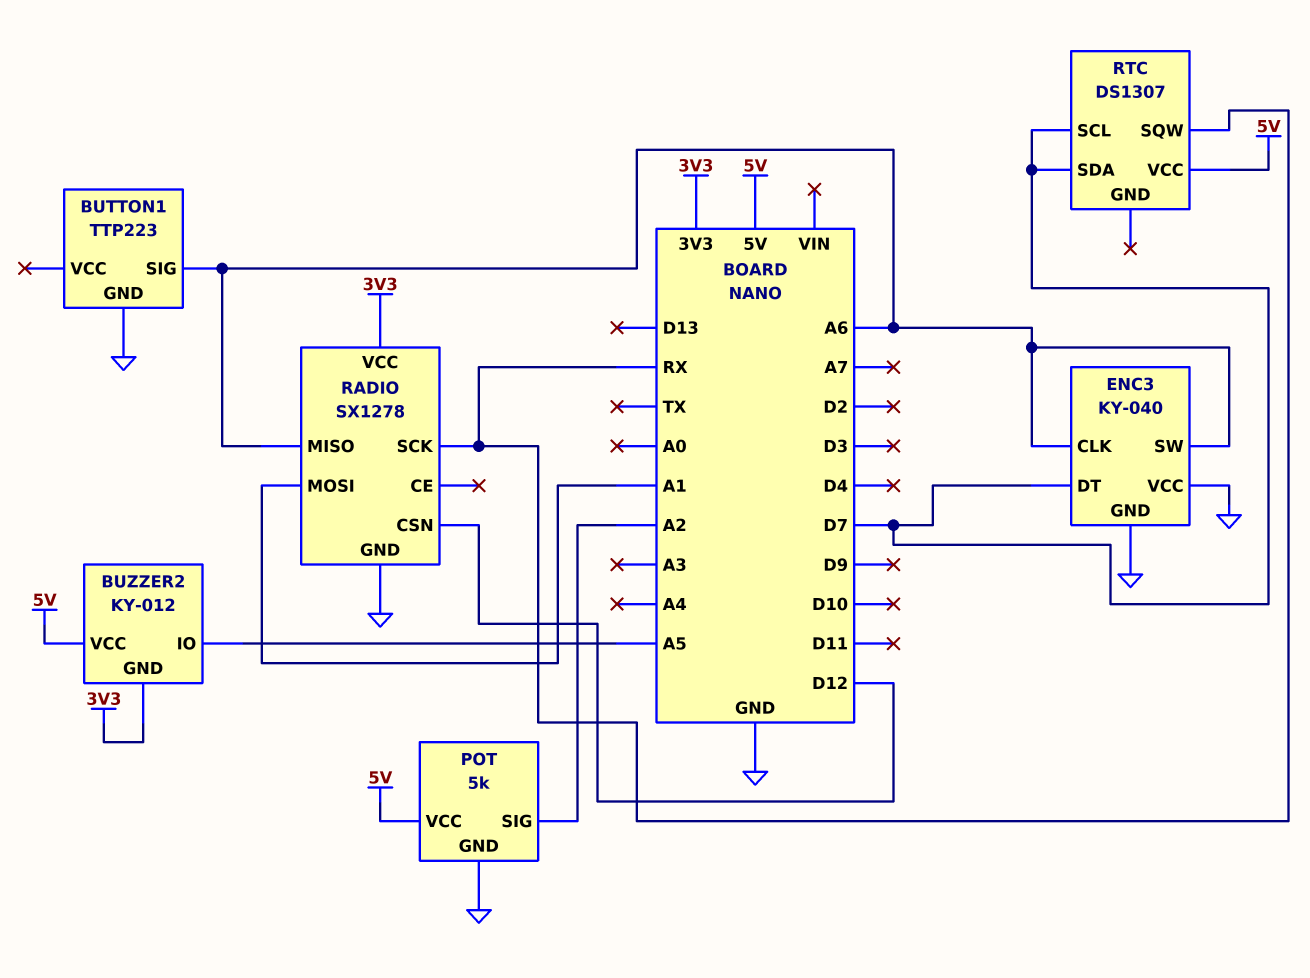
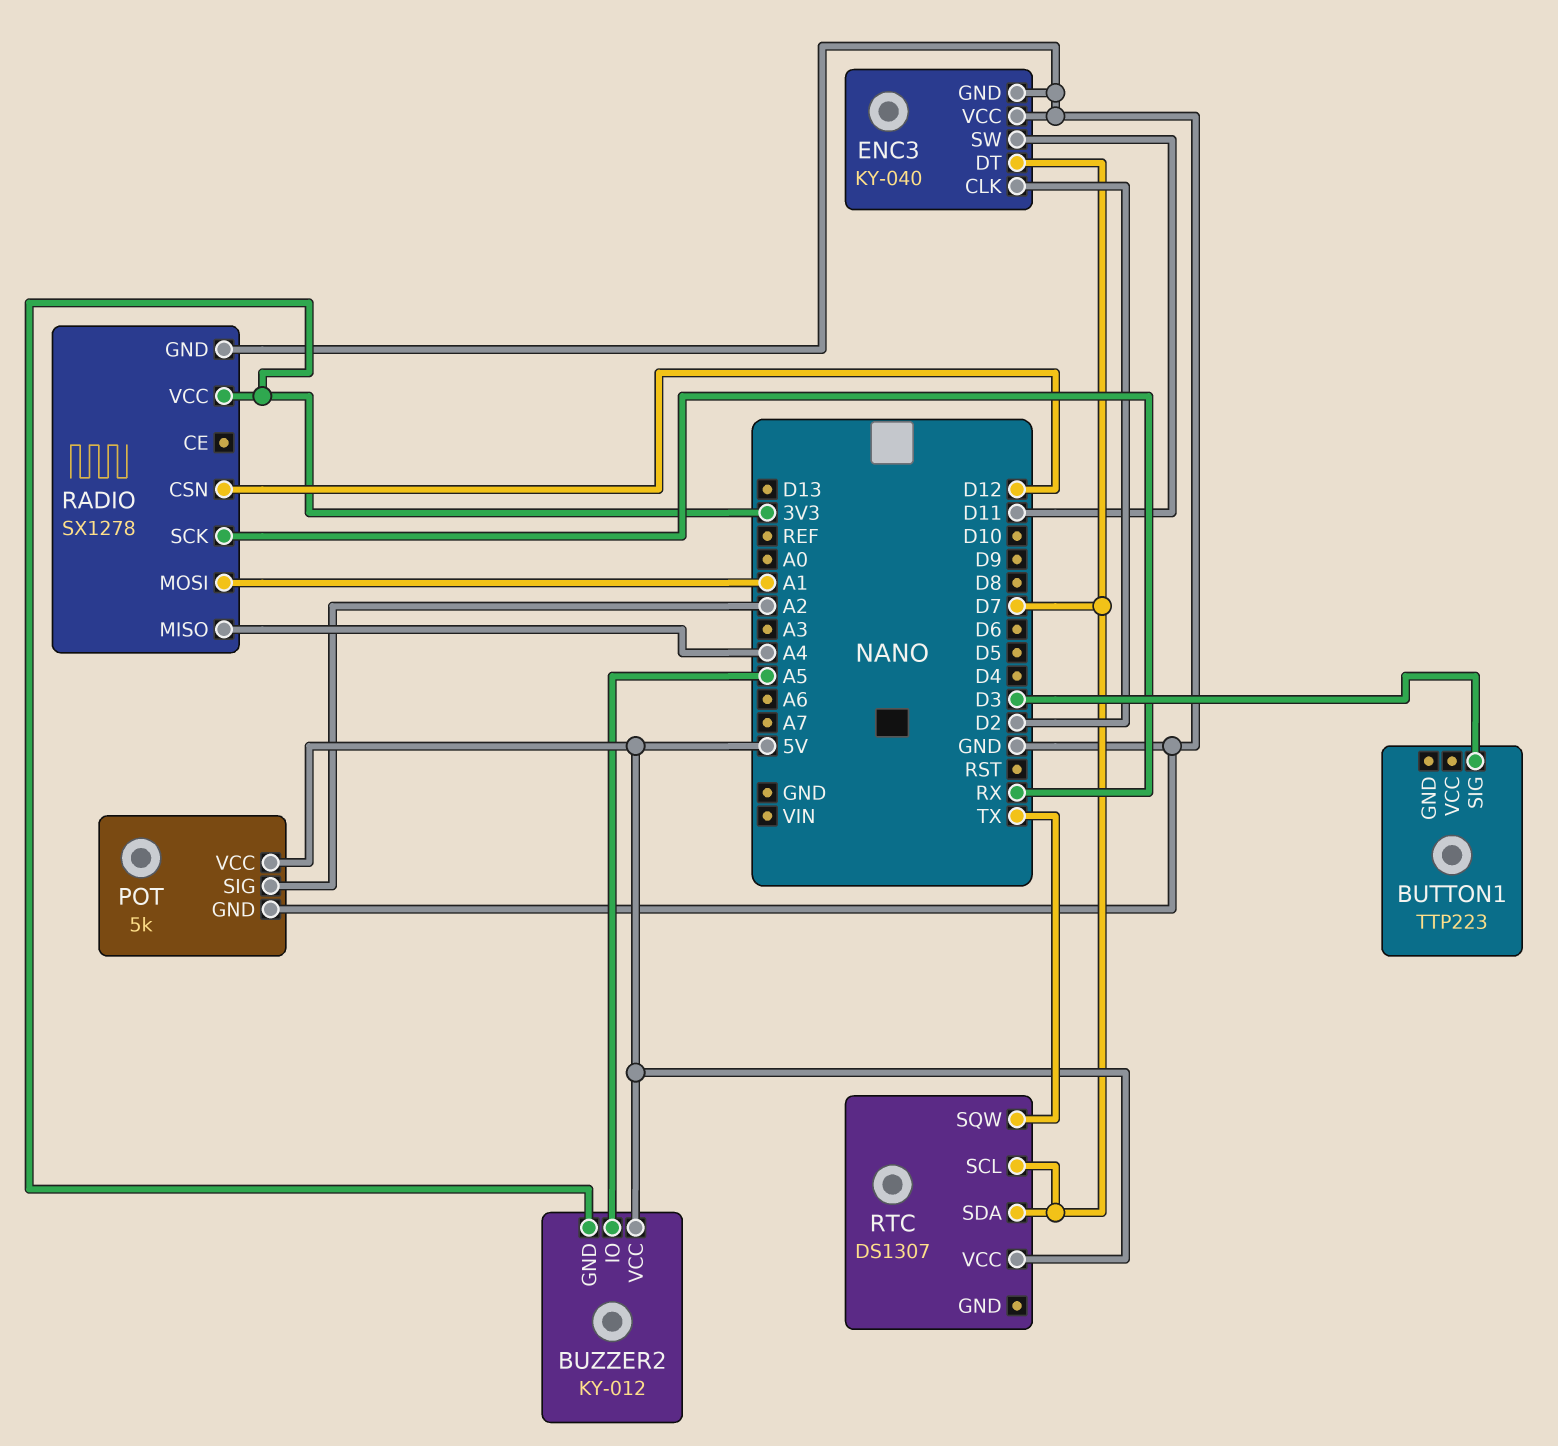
BUTTON1 pin GND: GND -> none
BUTTON1 pin SIG: A6 -> D3
ENC3 pin CLK: A6 -> D2
ENC3 pin SW: A6 -> D11
RADIO pin MISO: A6 -> A4
RTC pin SQW: RX -> TX

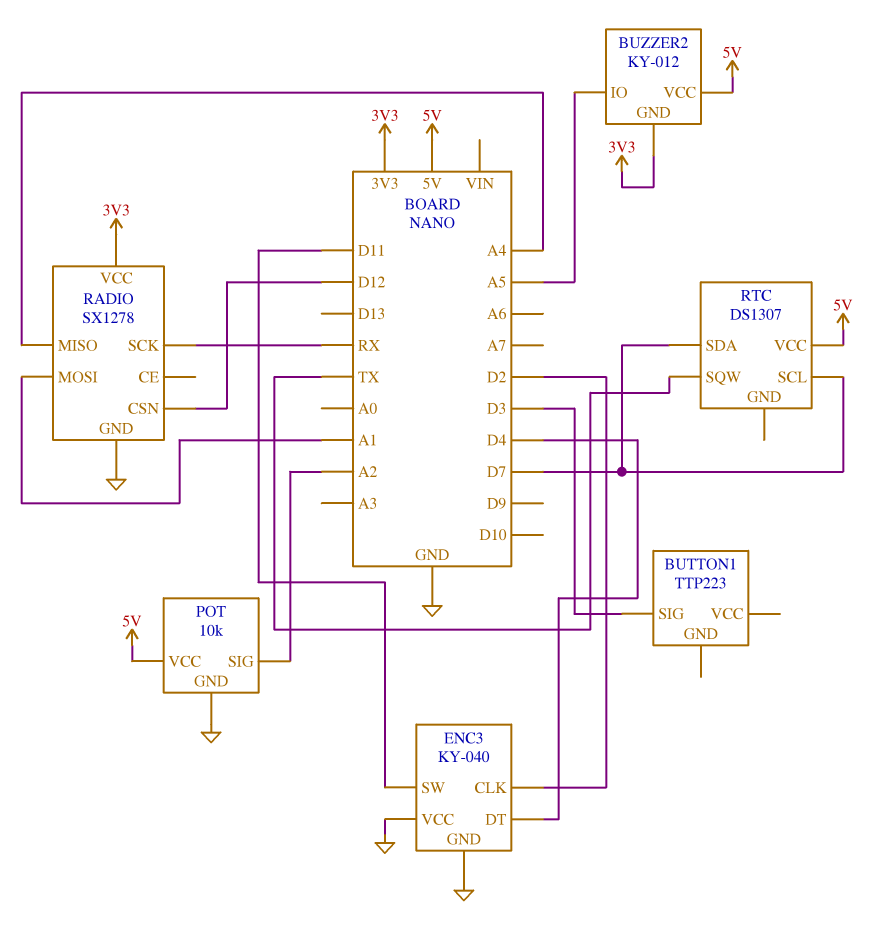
ENC3 pin DT: D7 -> D4
POT: 5k -> 10k

